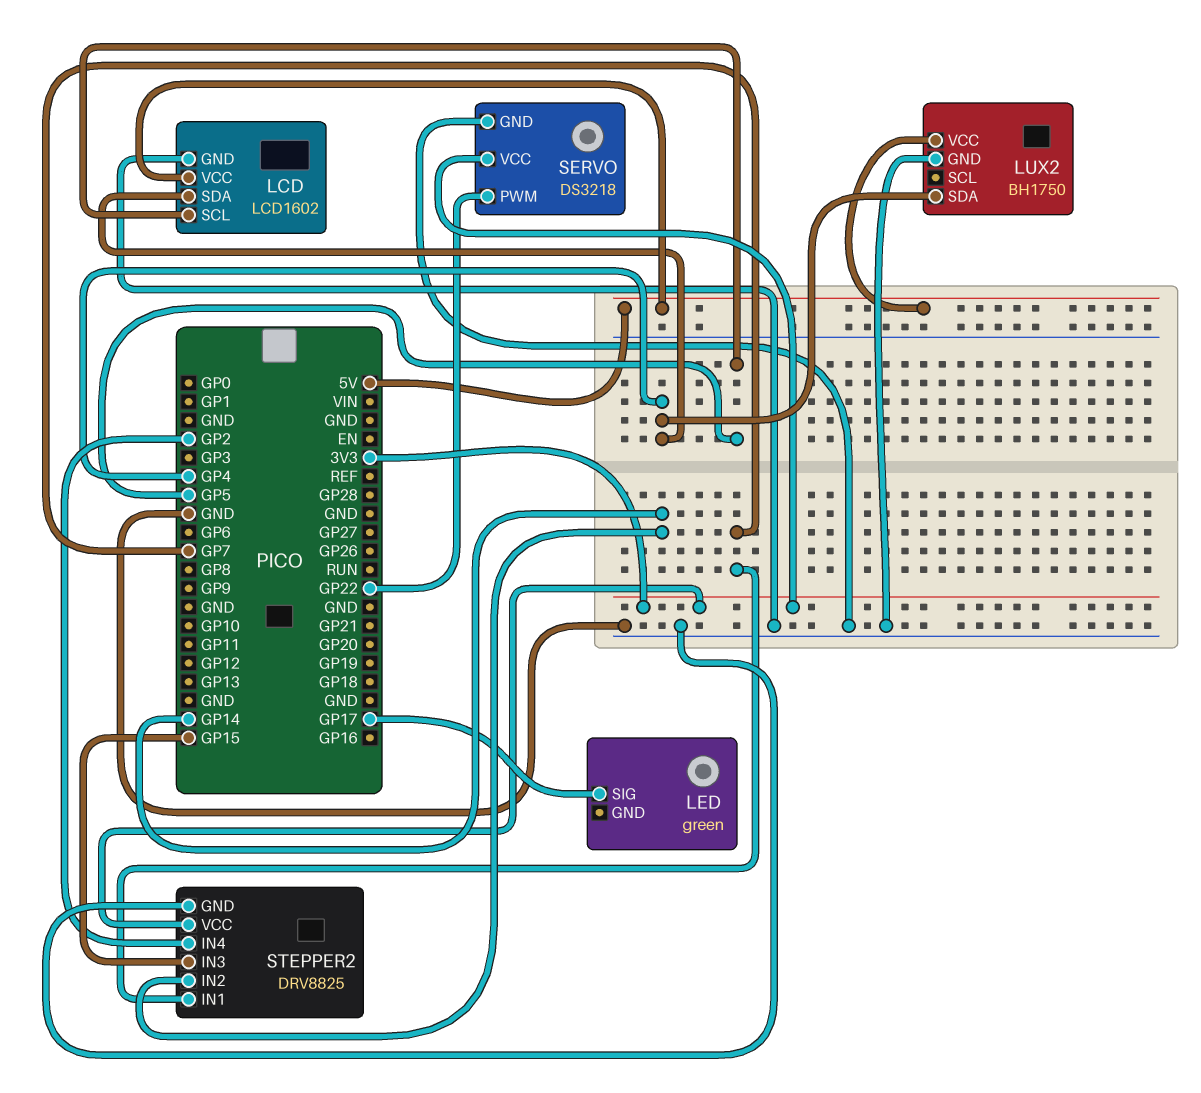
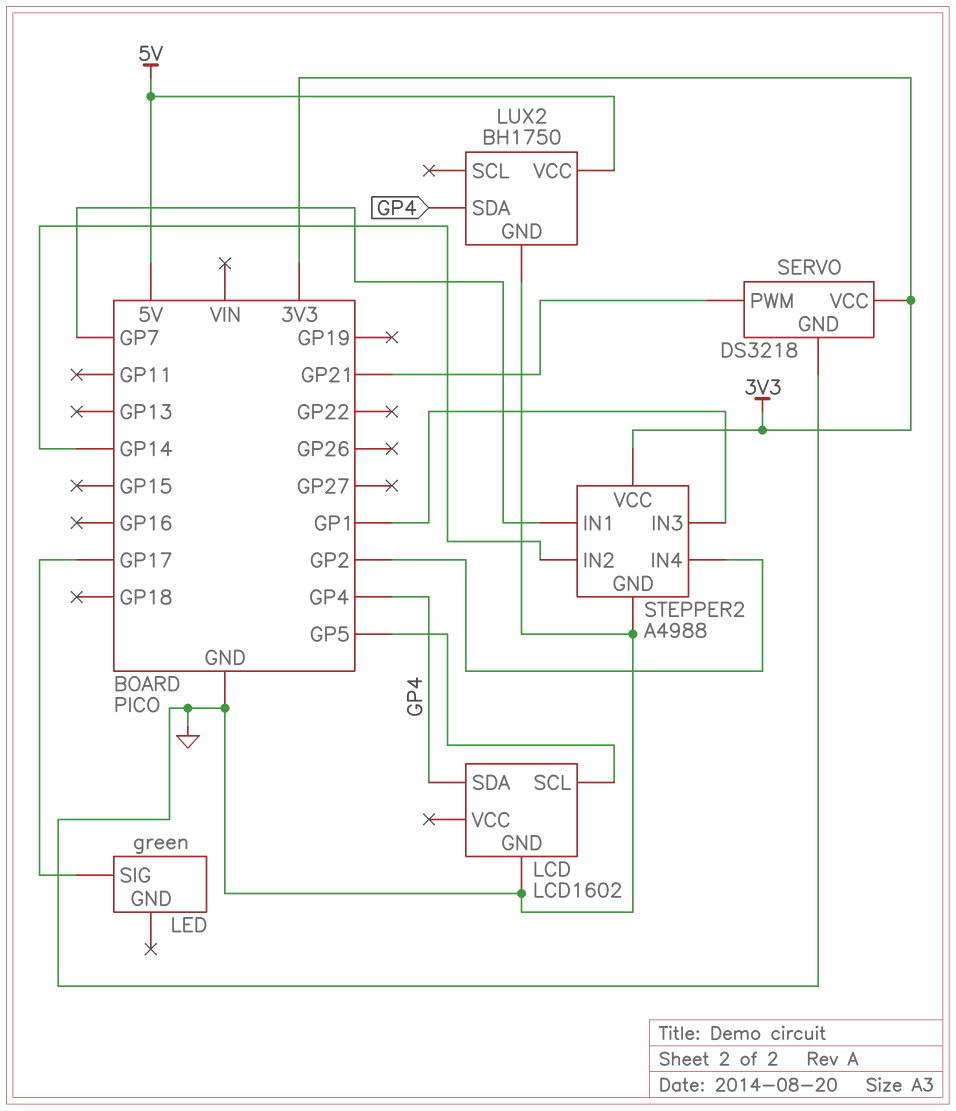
LCD pin VCC: 5V -> none
SERVO pin PWM: GP22 -> GP21
STEPPER2: DRV8825 -> A4988
STEPPER2 pin IN3: GP15 -> GP1

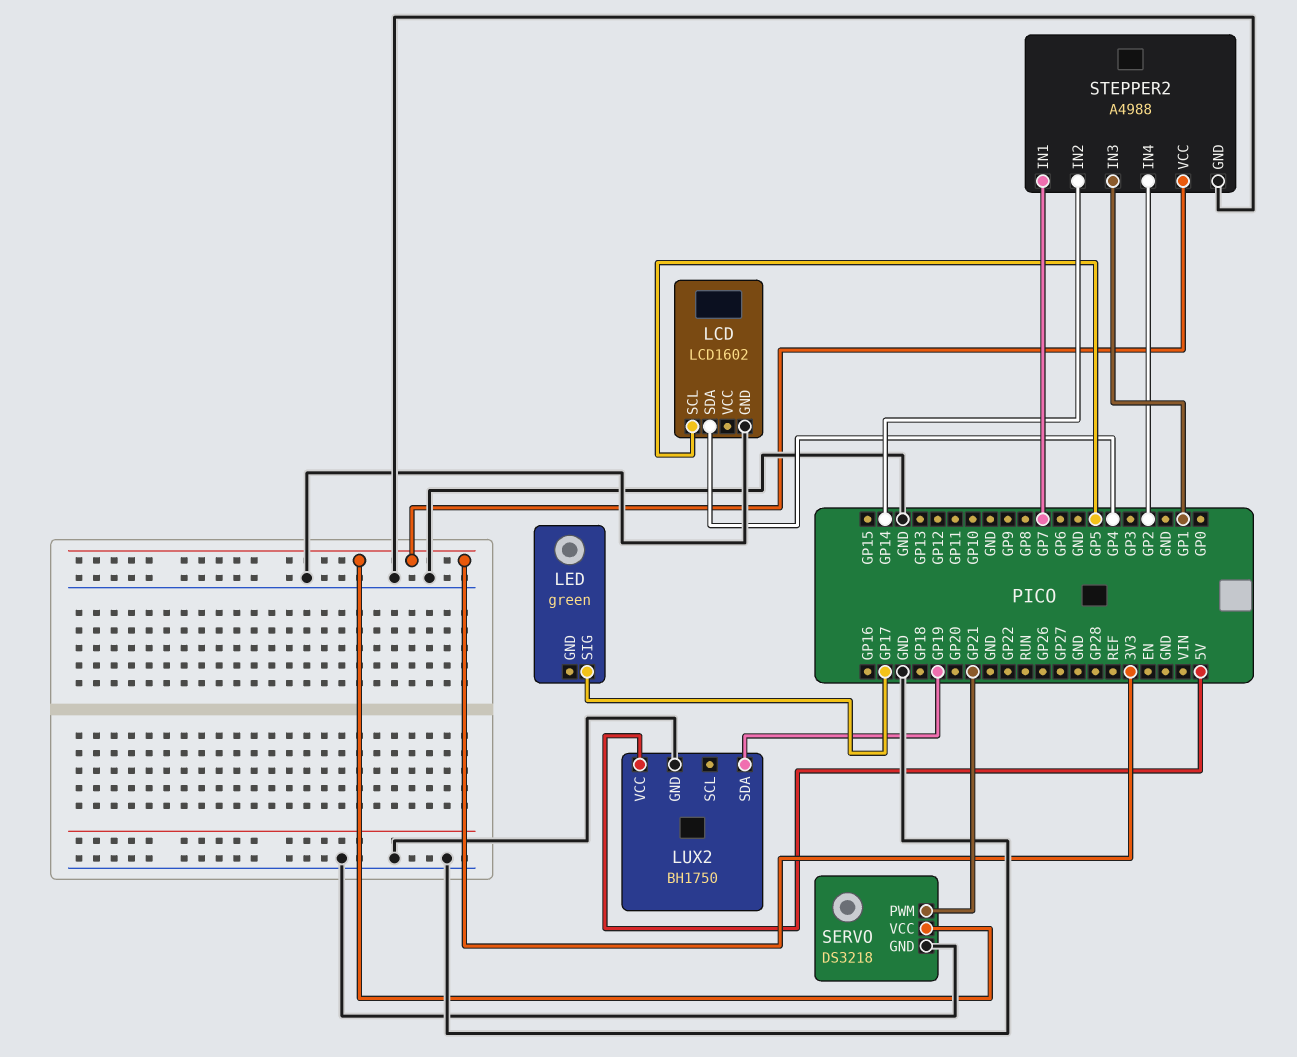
LUX2 pin SDA: GP4 -> GP19

